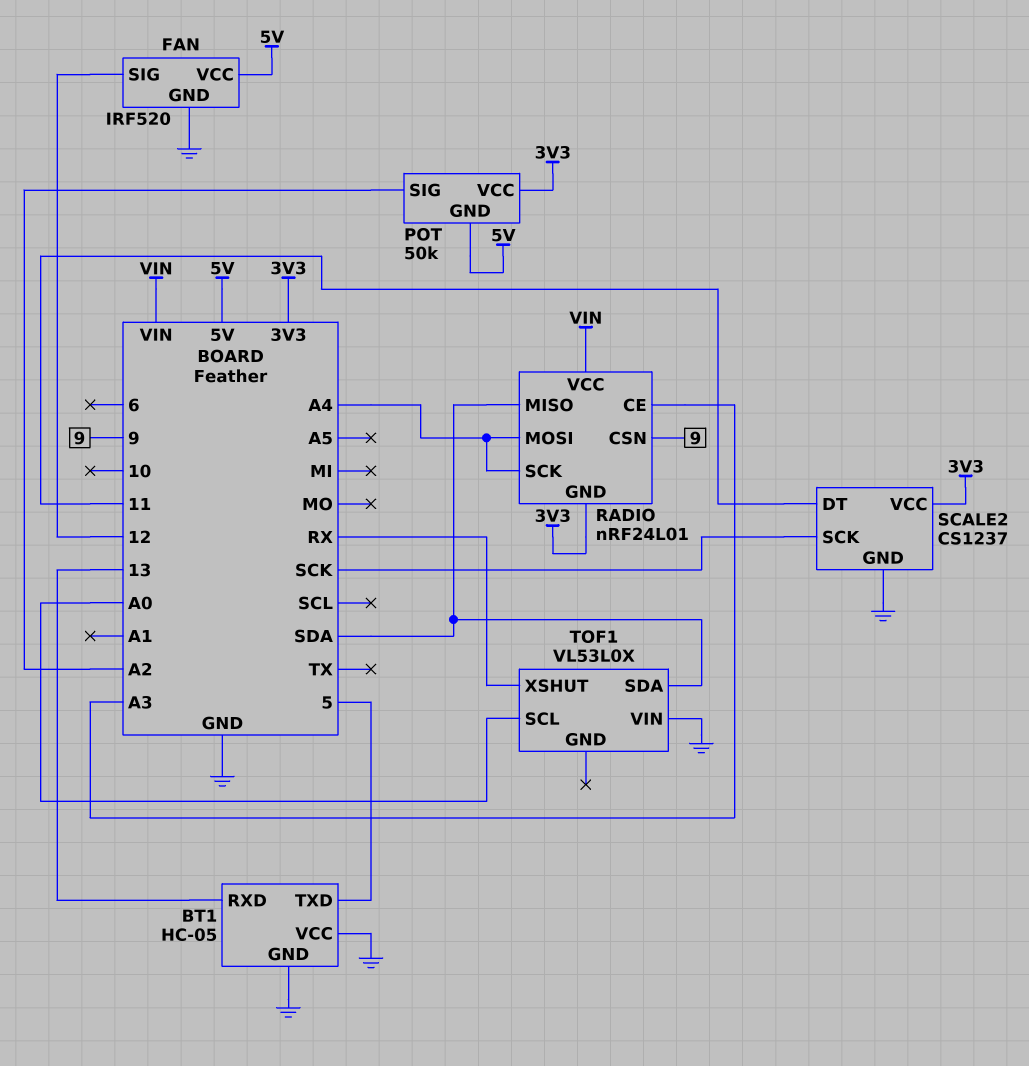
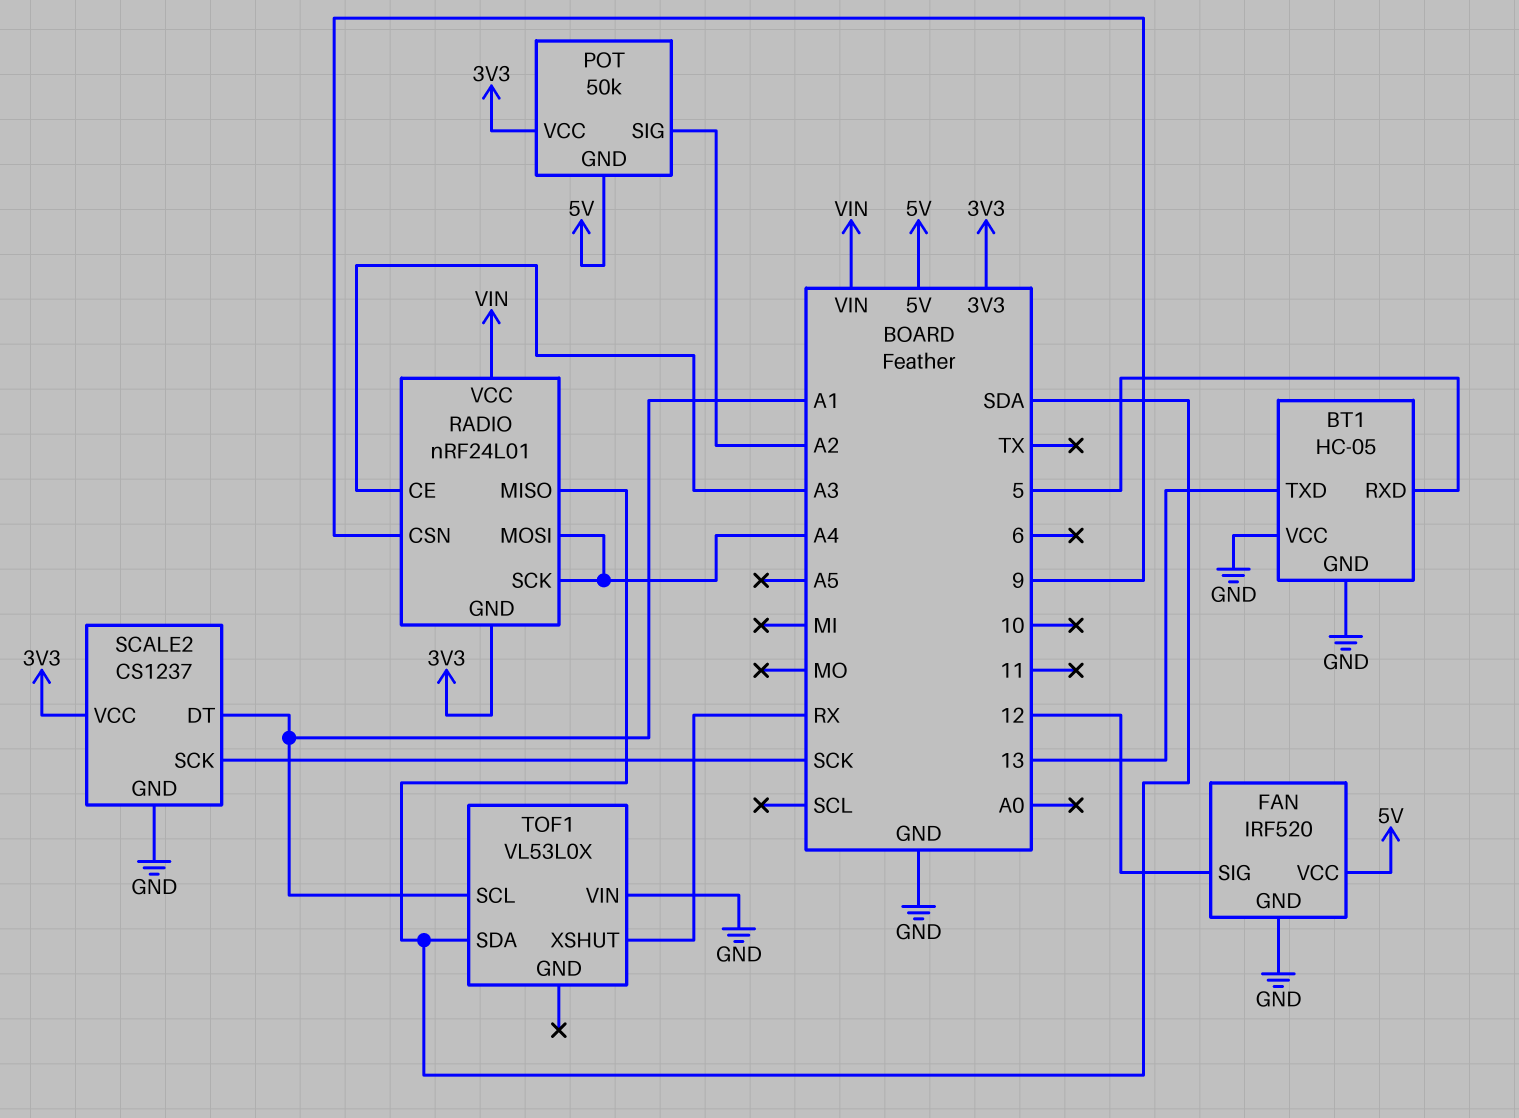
BT1 pin RXD: 13 -> 5
BT1 pin TXD: 5 -> 13
SCALE2 pin DT: 11 -> A1
TOF1 pin SCL: A0 -> A1

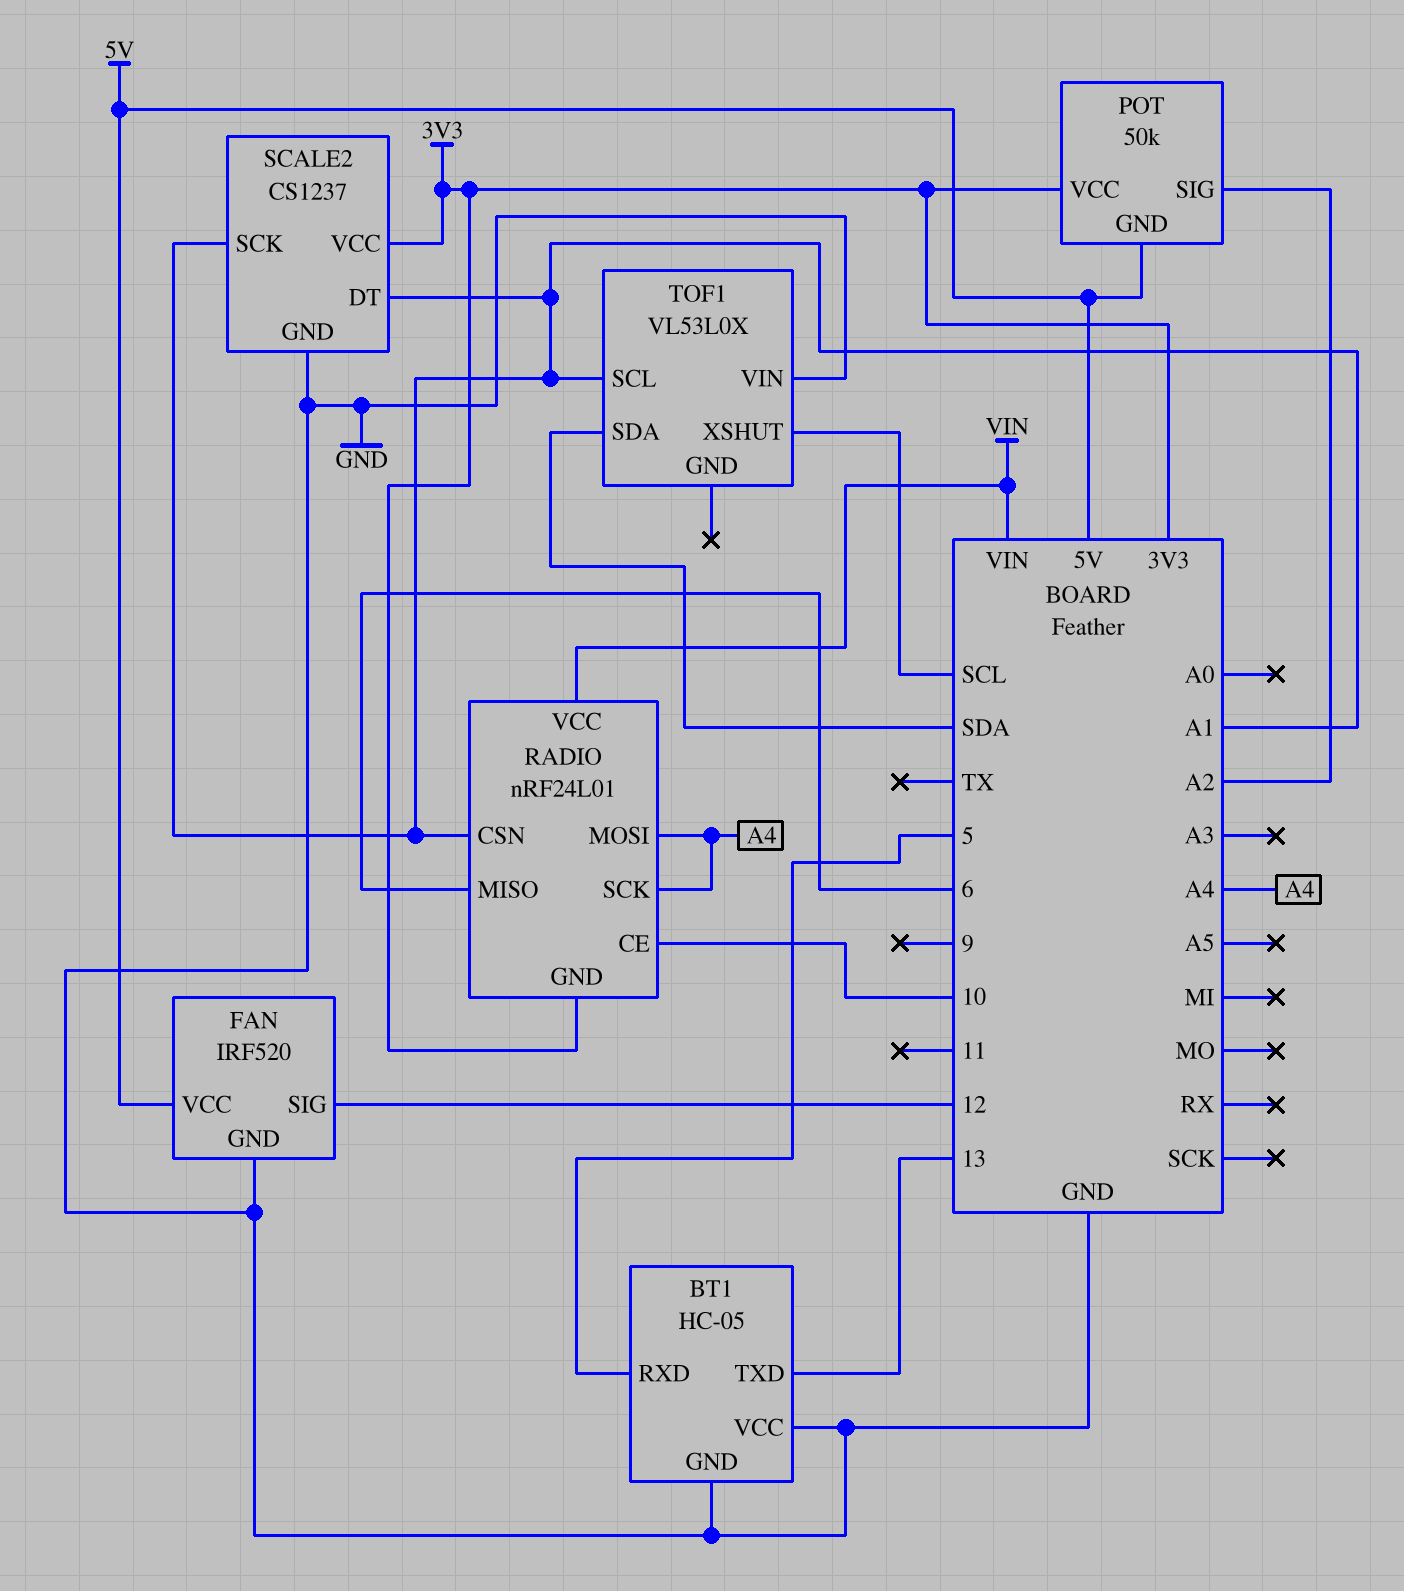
RADIO pin CE: A3 -> 10
RADIO pin CSN: 9 -> A1
RADIO pin MISO: SDA -> 6
SCALE2 pin SCK: SCK -> A1
TOF1 pin XSHUT: RX -> SCL

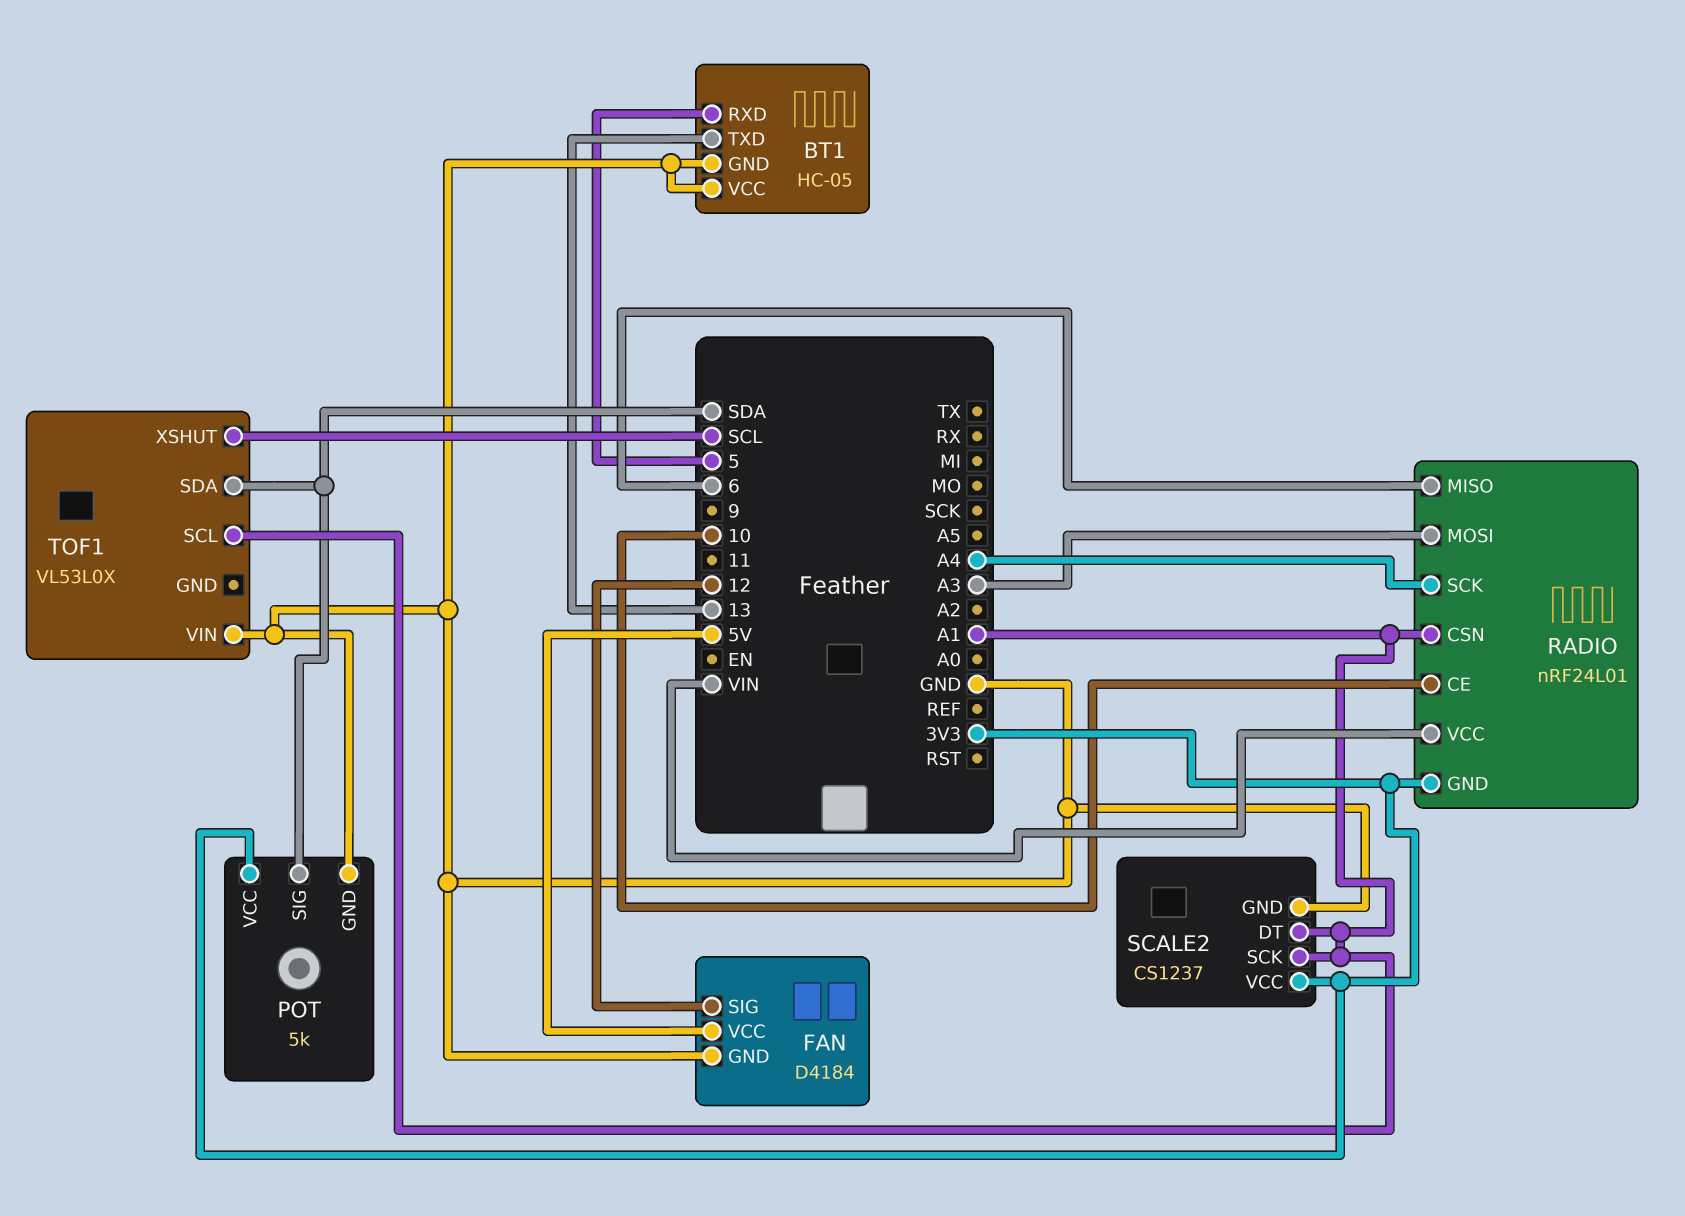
FAN: IRF520 -> D4184
POT: 50k -> 5k
POT pin GND: 5V -> GND
POT pin SIG: A2 -> SDA
RADIO pin MOSI: A4 -> A3

